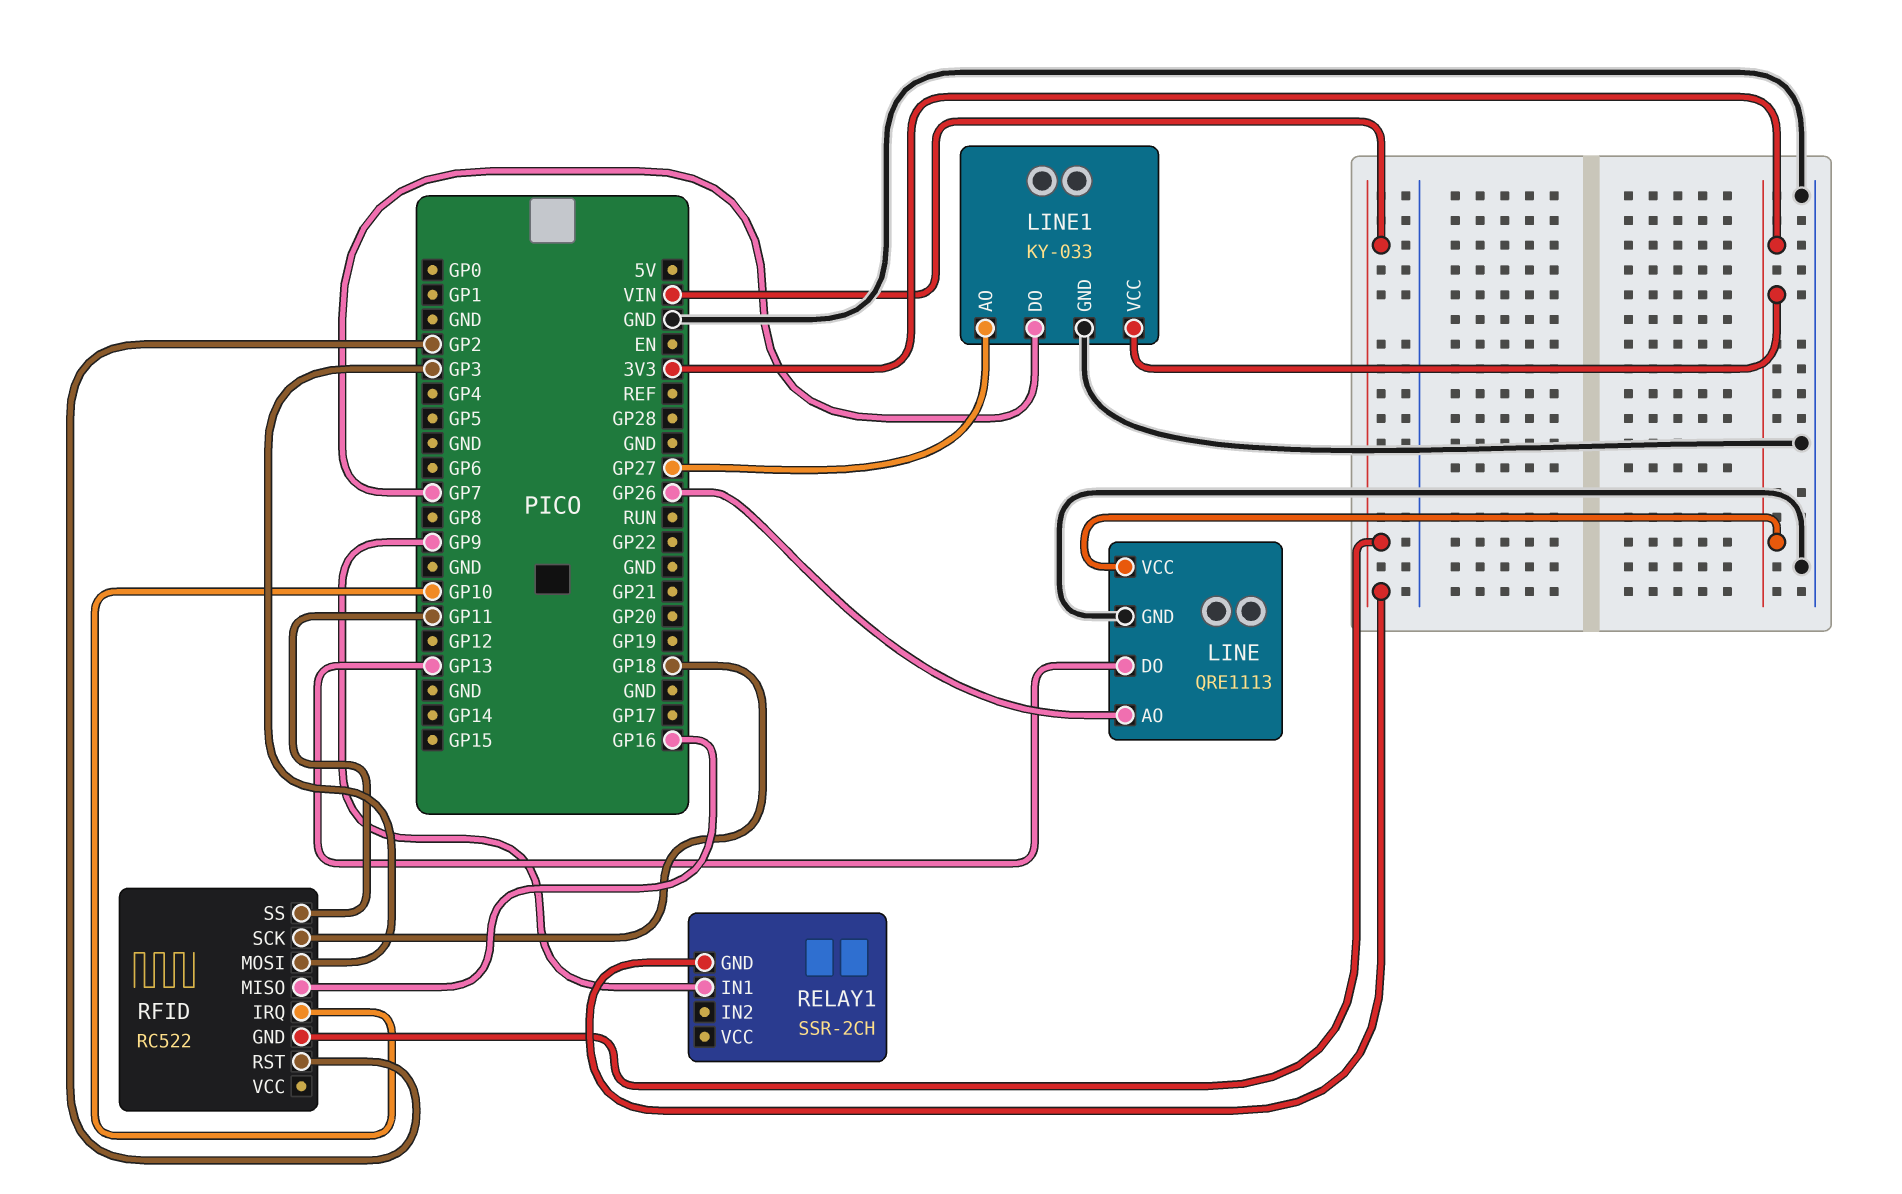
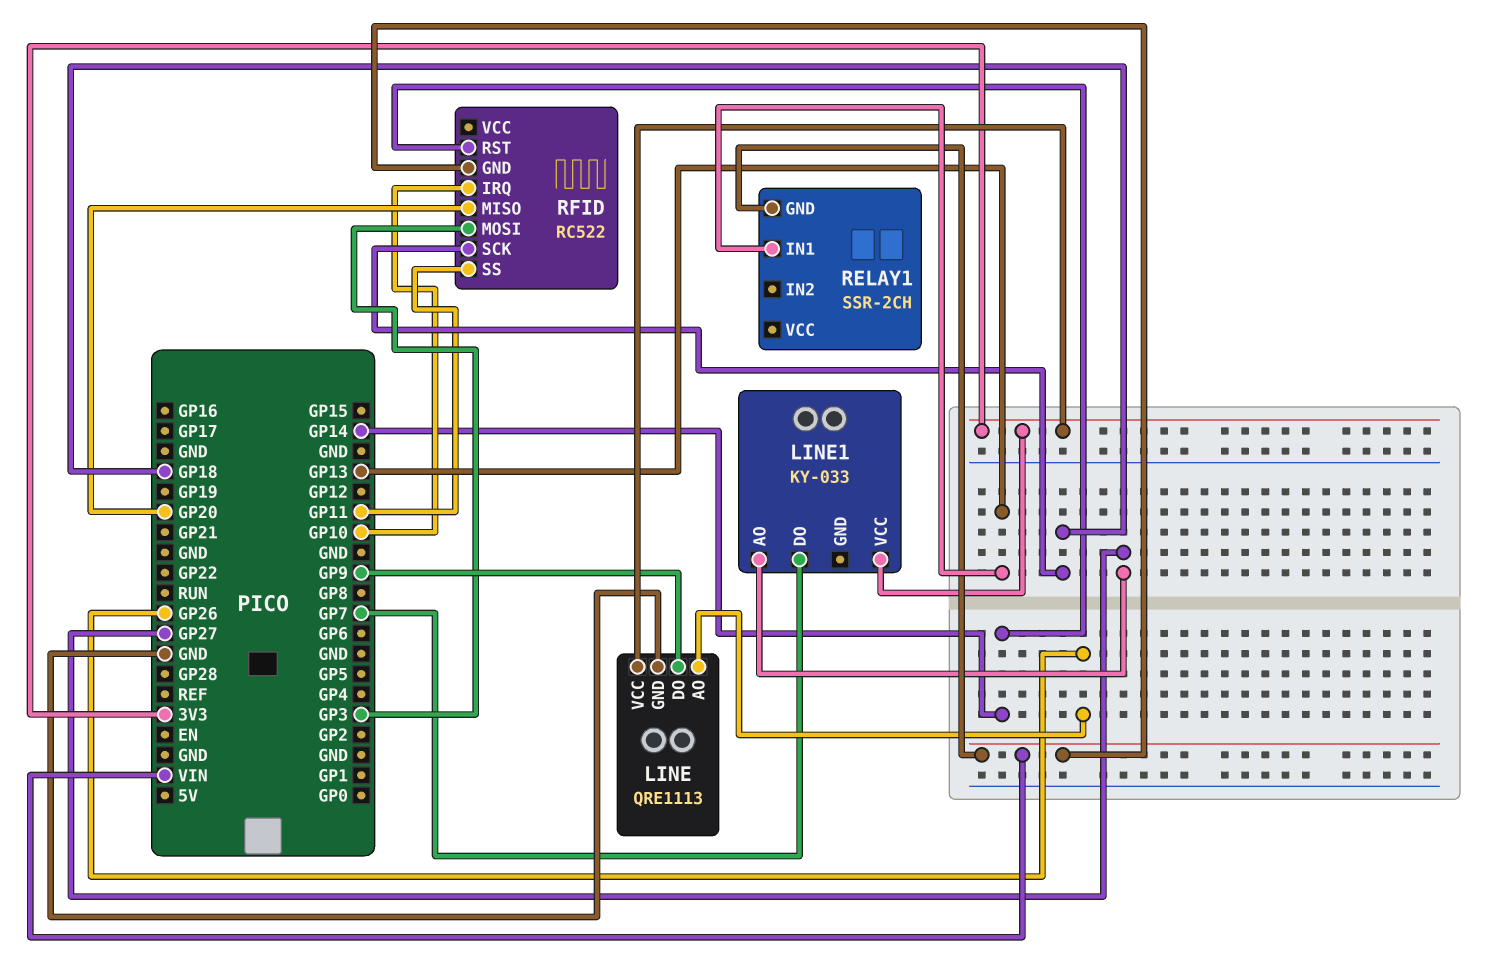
LINE pin DO: GP13 -> GP9
LINE1 pin GND: GND -> none
RELAY1 pin IN1: GP9 -> GP13
RFID pin MISO: GP16 -> GP20
RFID pin RST: GP2 -> GP14

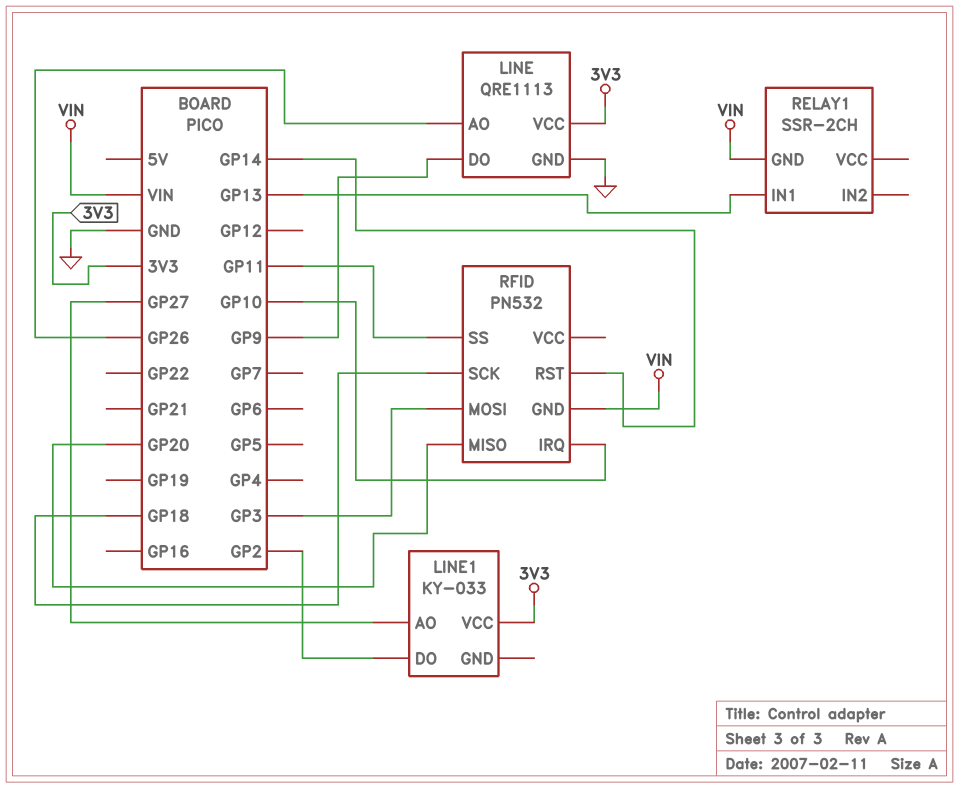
LINE1 pin DO: GP7 -> GP2
RFID: RC522 -> PN532

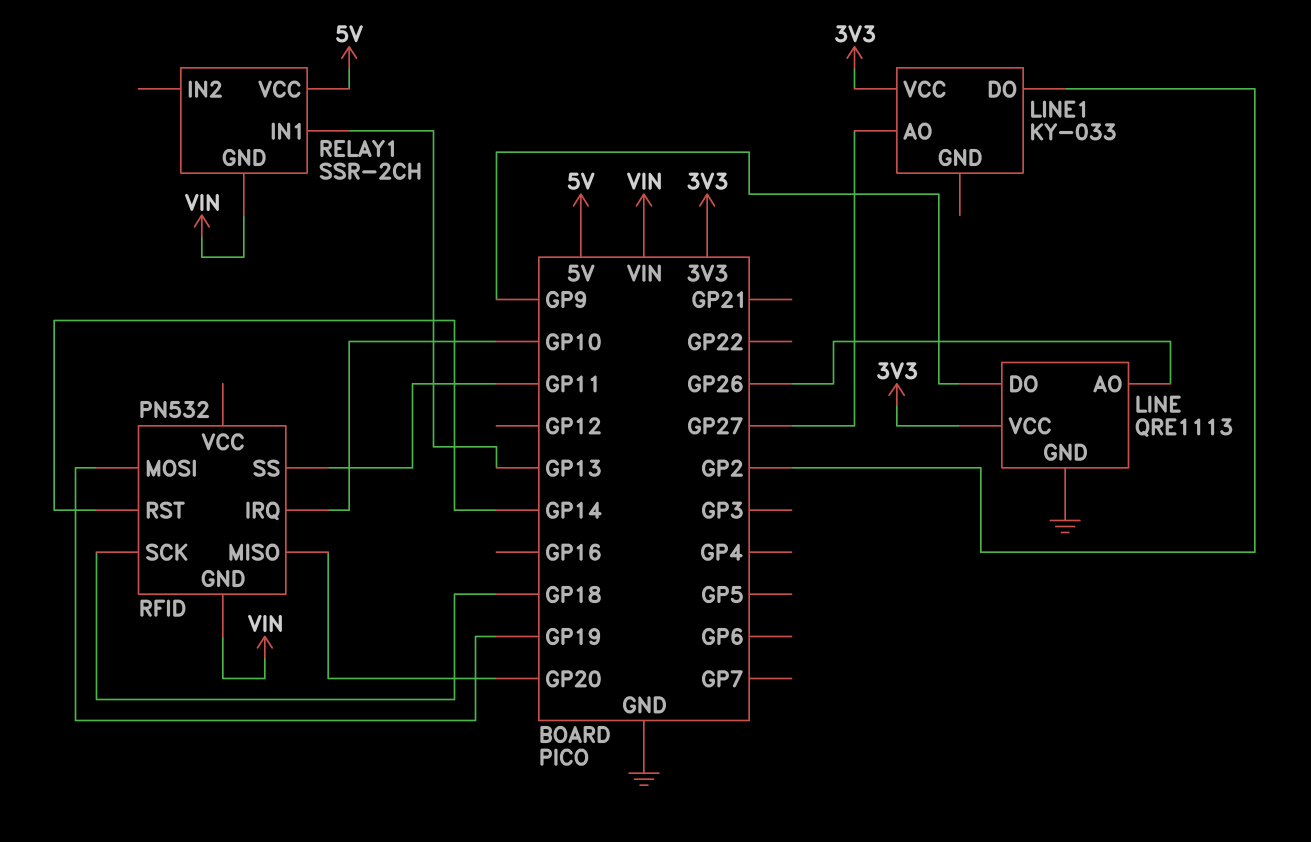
RELAY1 pin VCC: none -> 5V
RFID pin MOSI: GP3 -> GP19

